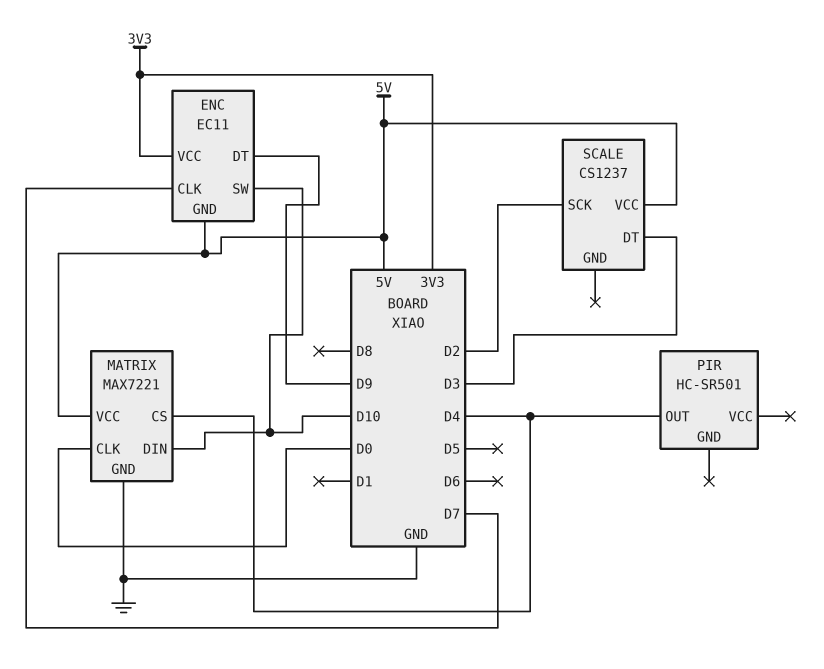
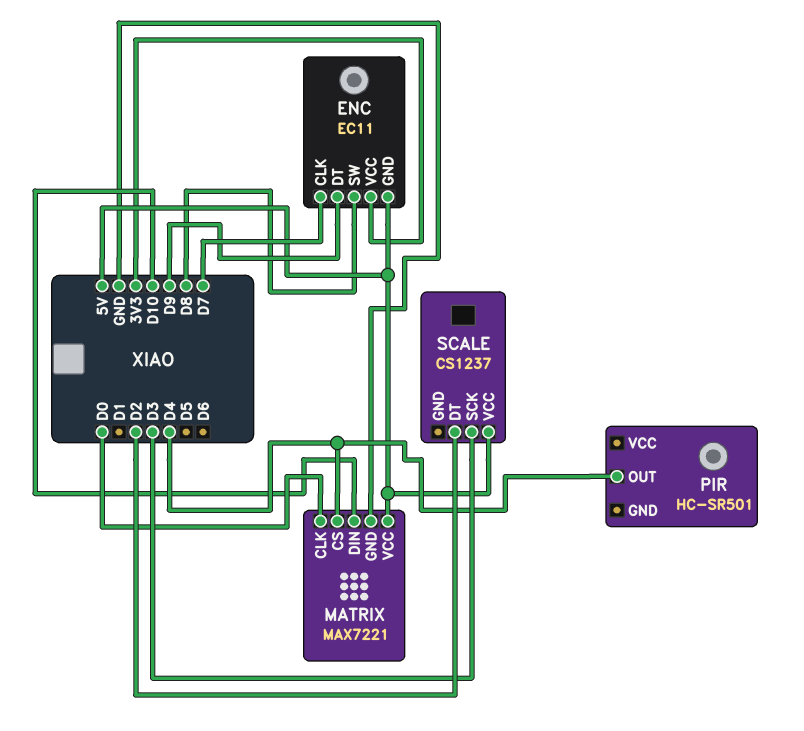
ENC pin SW: D10 -> D8
SCALE pin DT: D3 -> D2
SCALE pin SCK: D2 -> D3

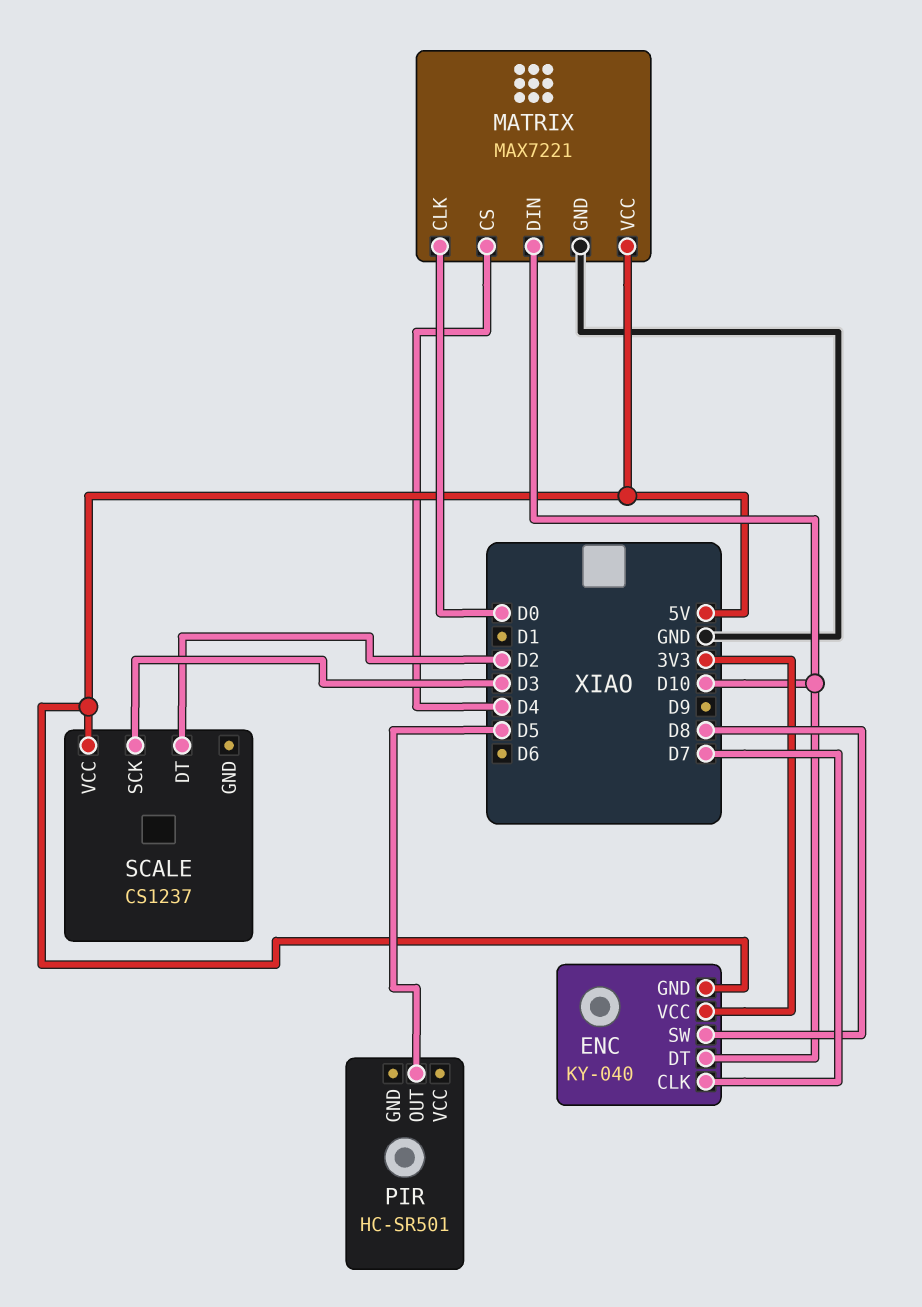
ENC: EC11 -> KY-040
ENC pin DT: D9 -> D10
PIR pin OUT: D4 -> D5

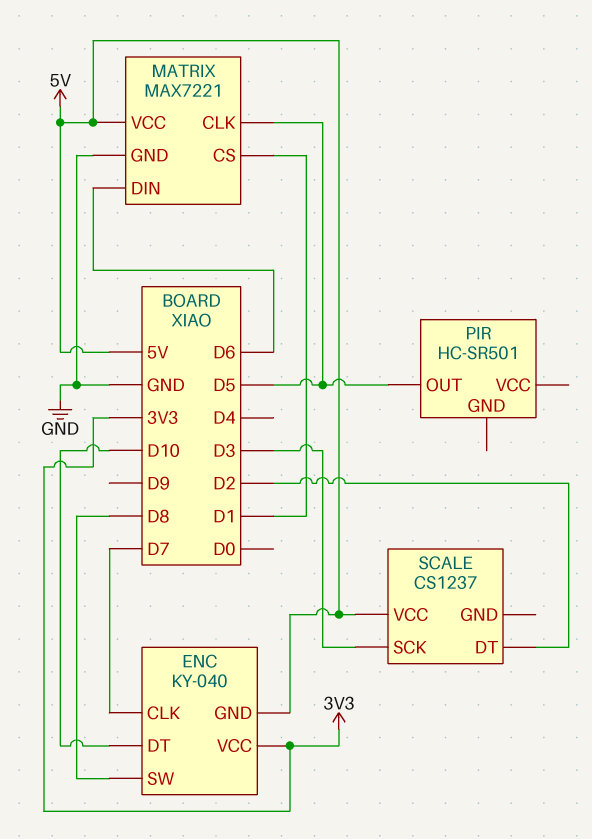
MATRIX pin CLK: D0 -> D5
MATRIX pin CS: D4 -> D1
MATRIX pin DIN: D10 -> D6

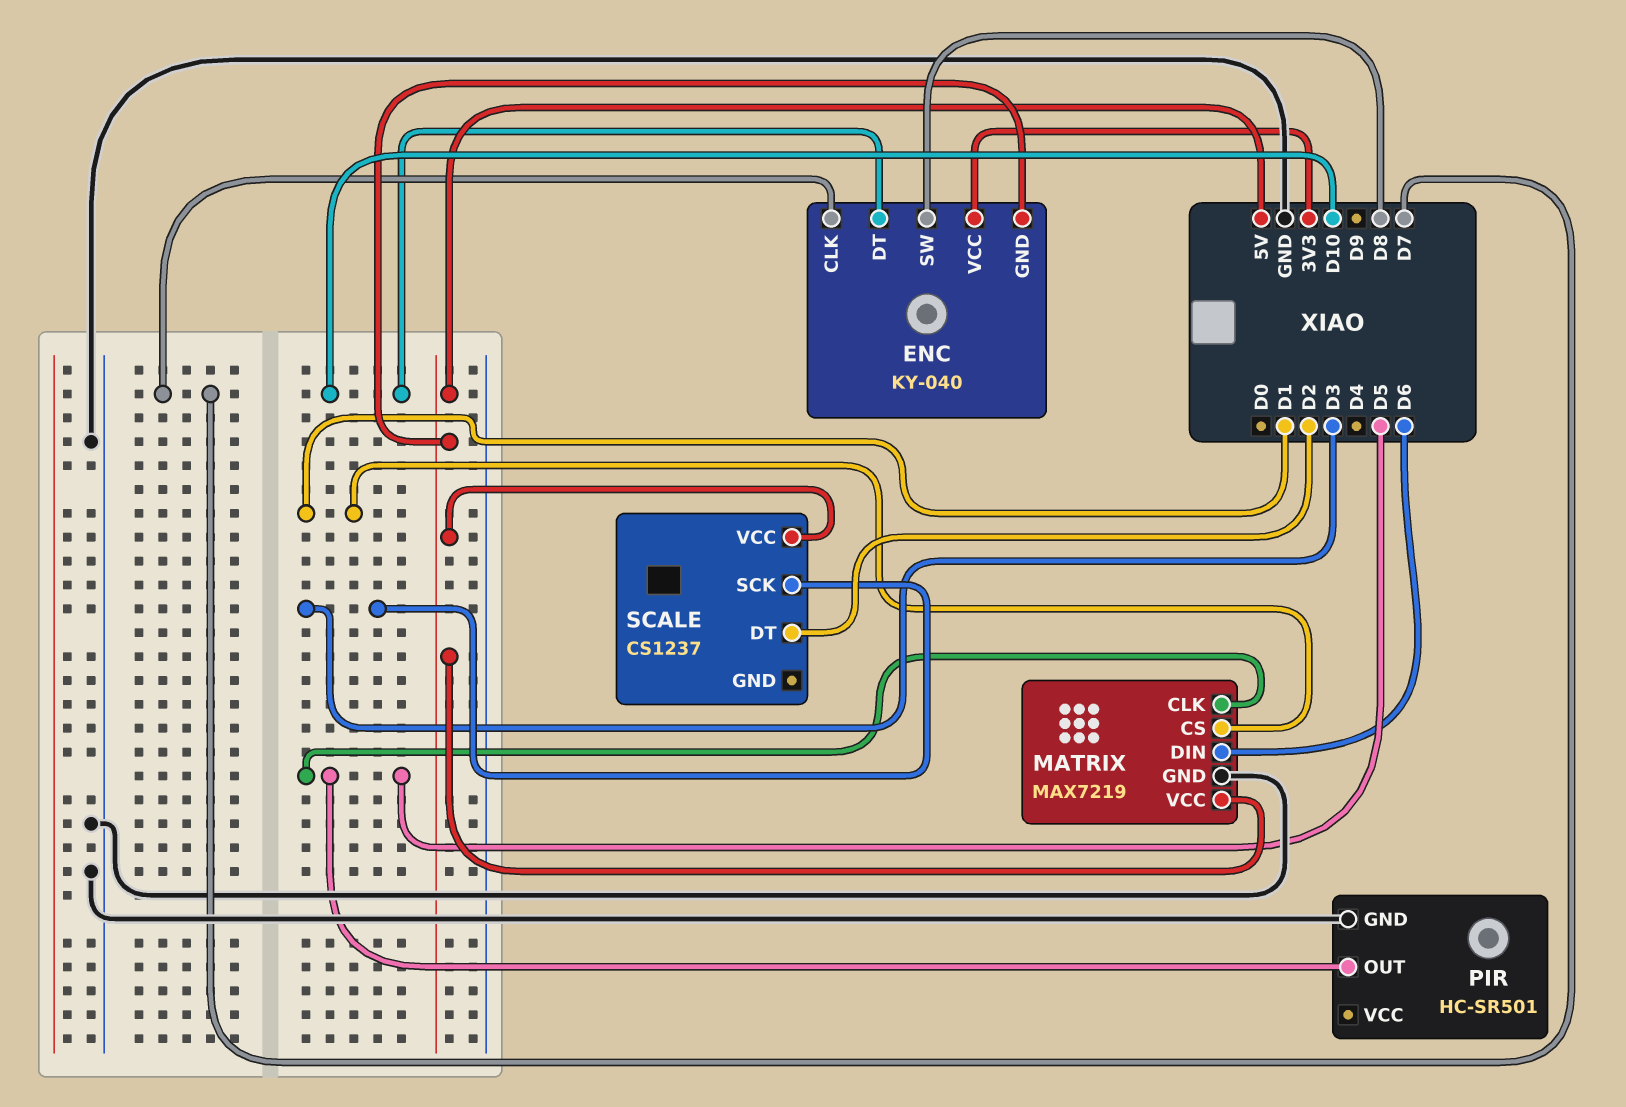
MATRIX: MAX7221 -> MAX7219
PIR pin GND: none -> GND

